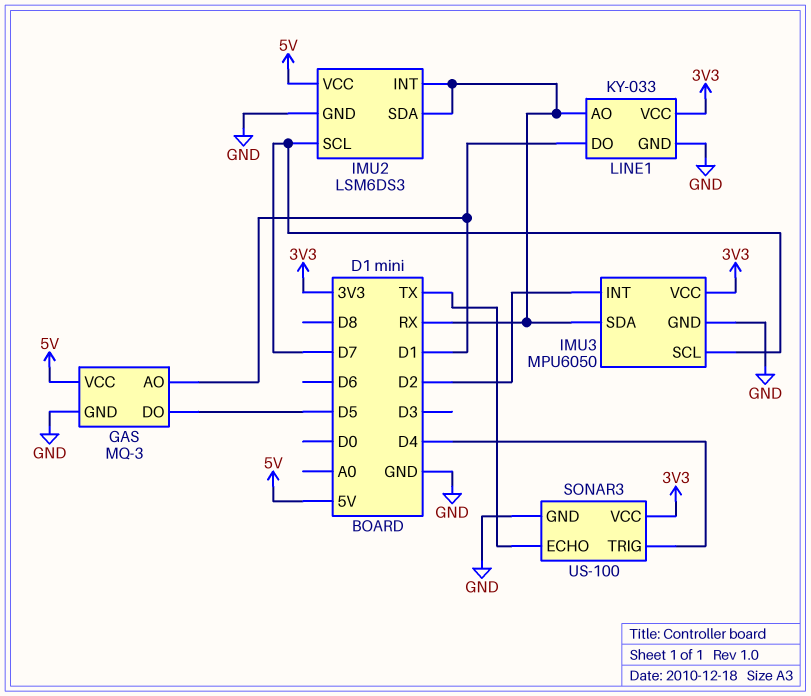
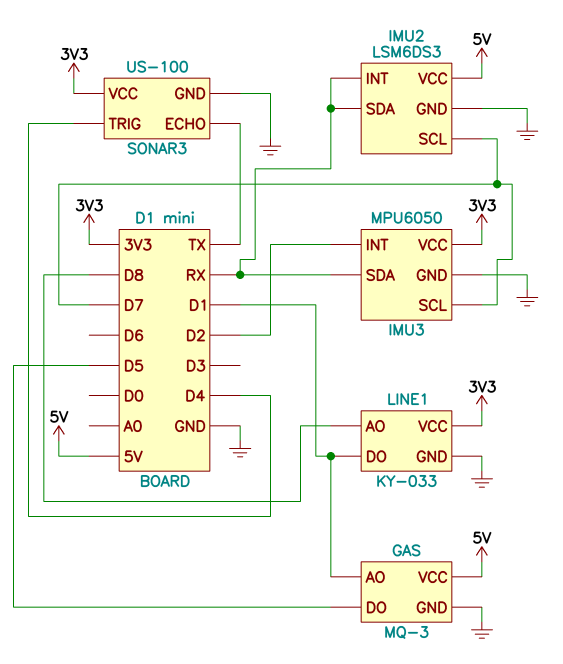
LINE1 pin AO: RX -> D8

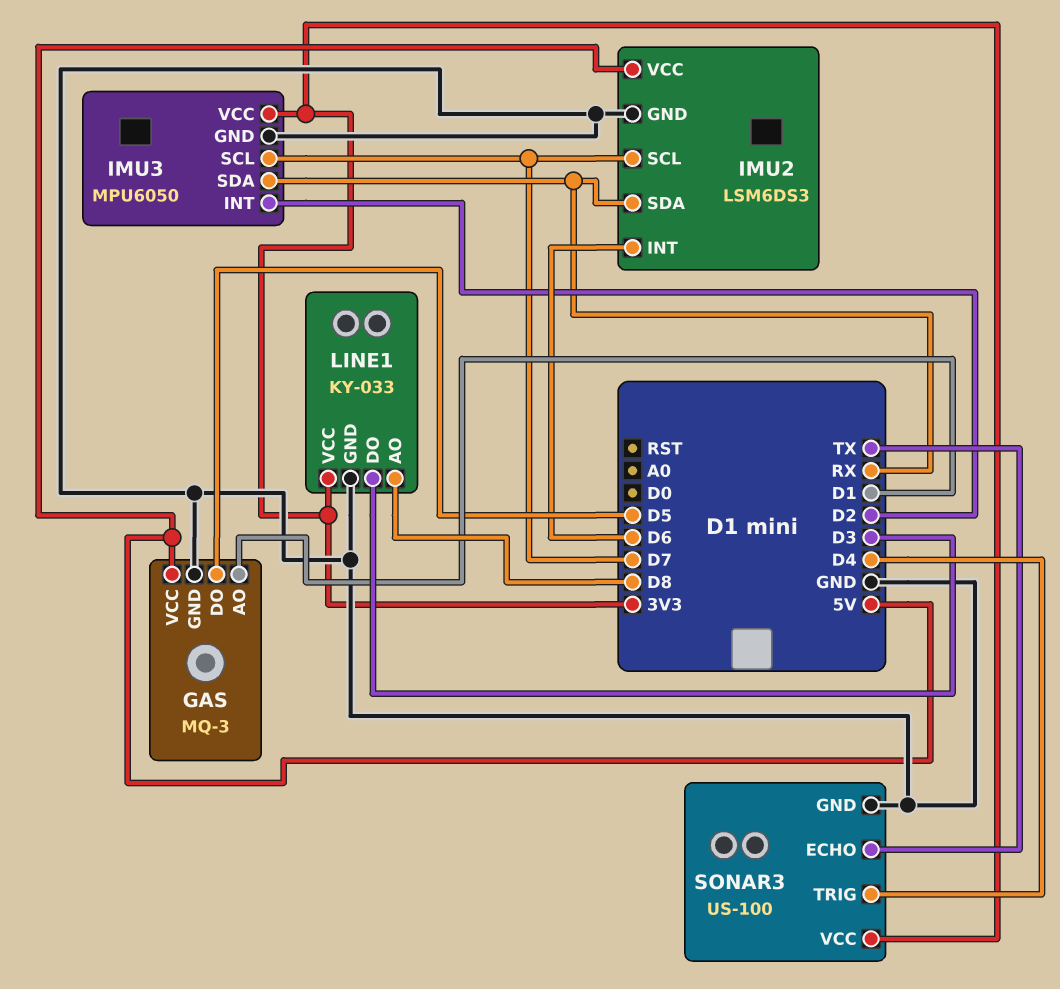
IMU2 pin INT: RX -> D6
LINE1 pin DO: D1 -> D3

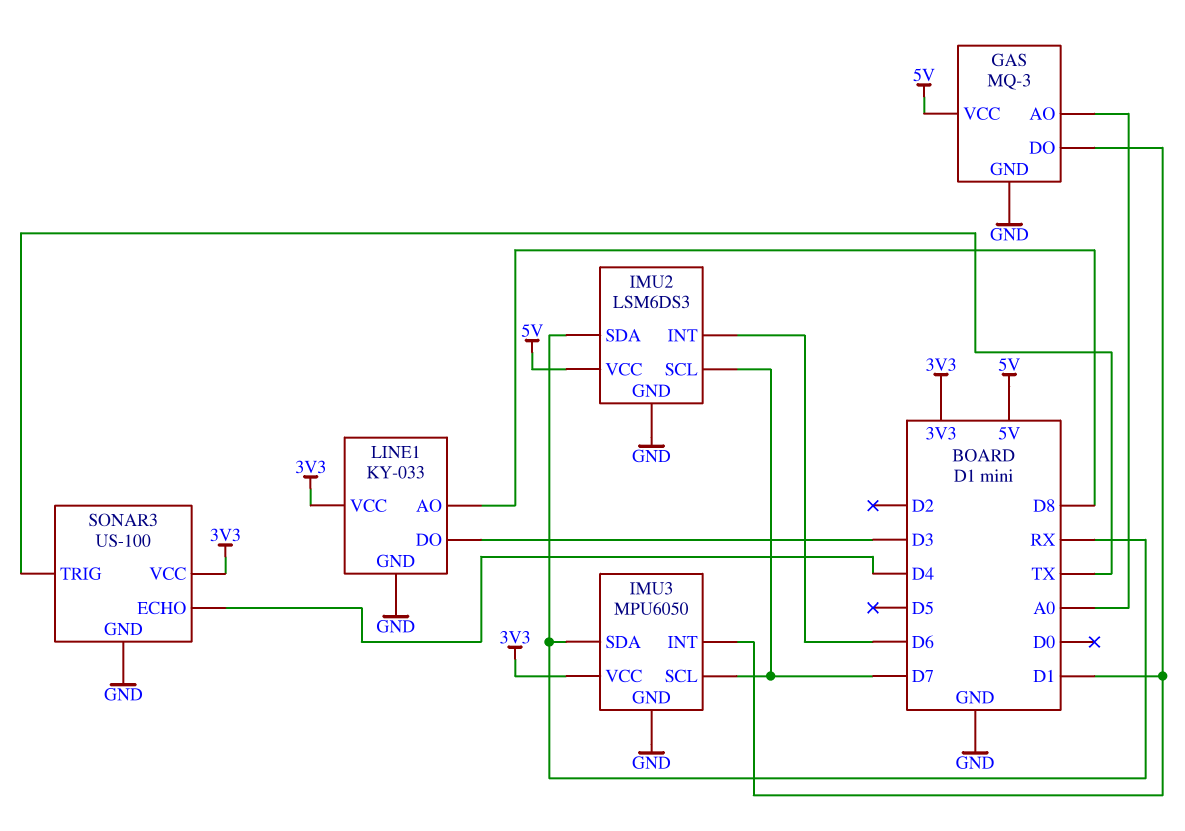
GAS pin AO: D1 -> A0
GAS pin DO: D5 -> D1
IMU3 pin INT: D2 -> D1
SONAR3 pin ECHO: TX -> D4
SONAR3 pin TRIG: D4 -> TX

